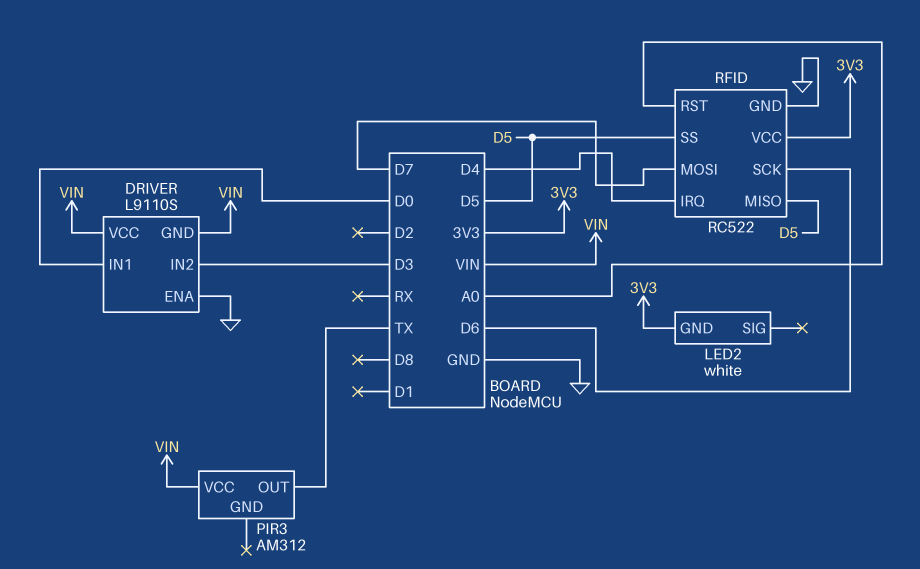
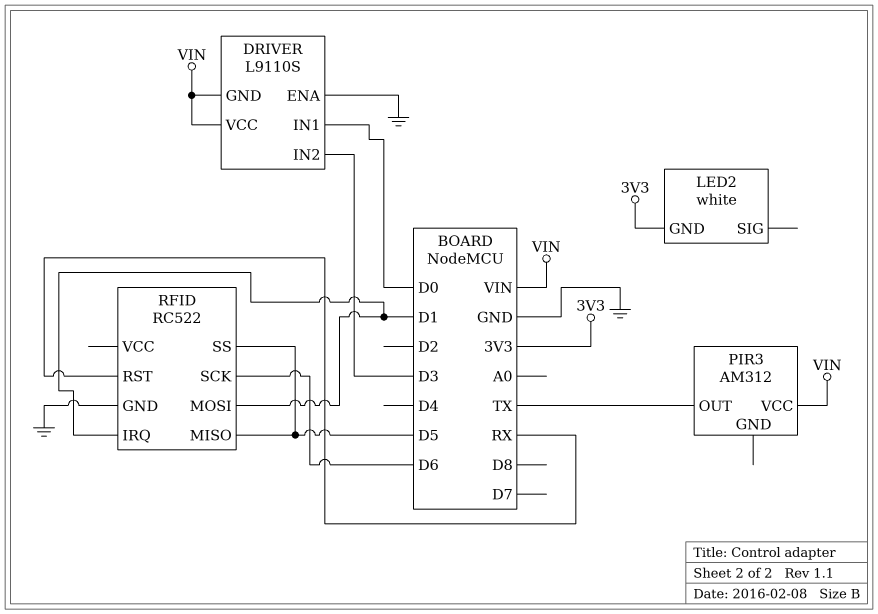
RFID pin IRQ: D4 -> D1
RFID pin MOSI: D7 -> D1
RFID pin RST: A0 -> RX
RFID pin VCC: 3V3 -> none

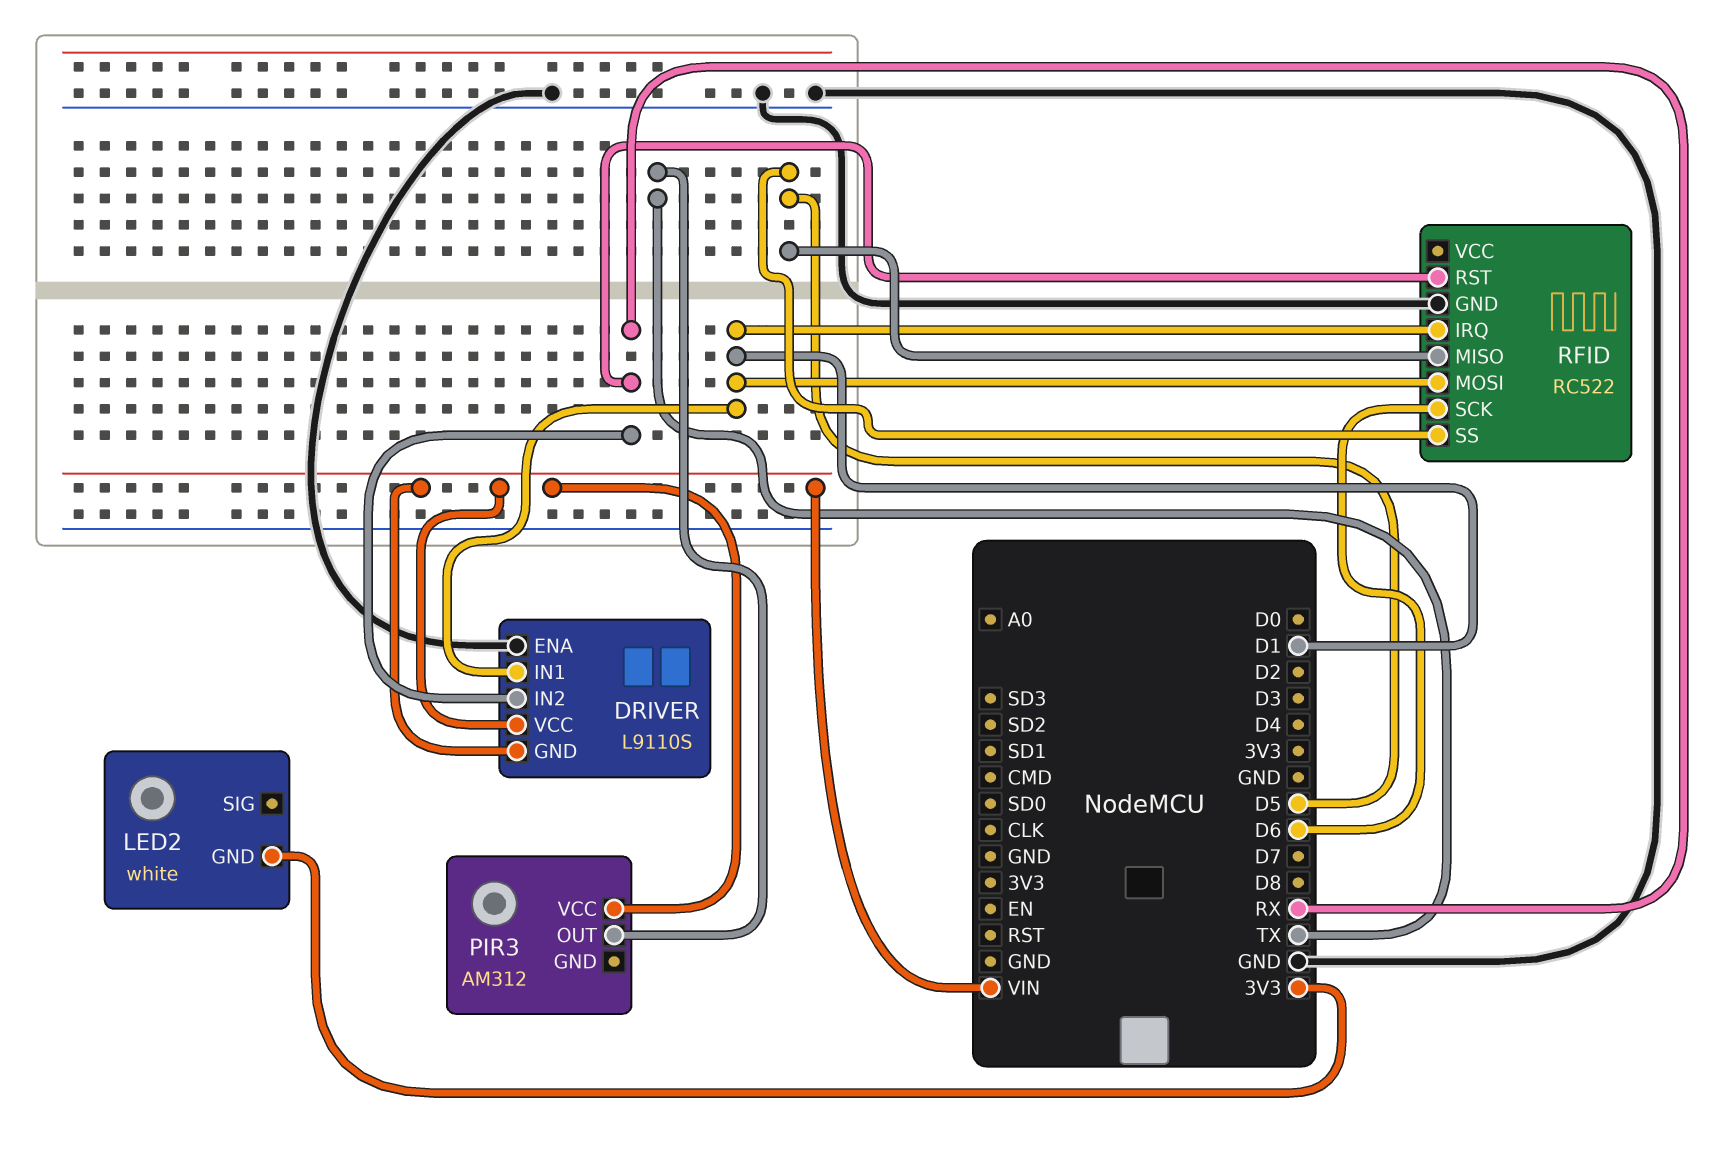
DRIVER pin IN1: D0 -> D1
DRIVER pin IN2: D3 -> RX

